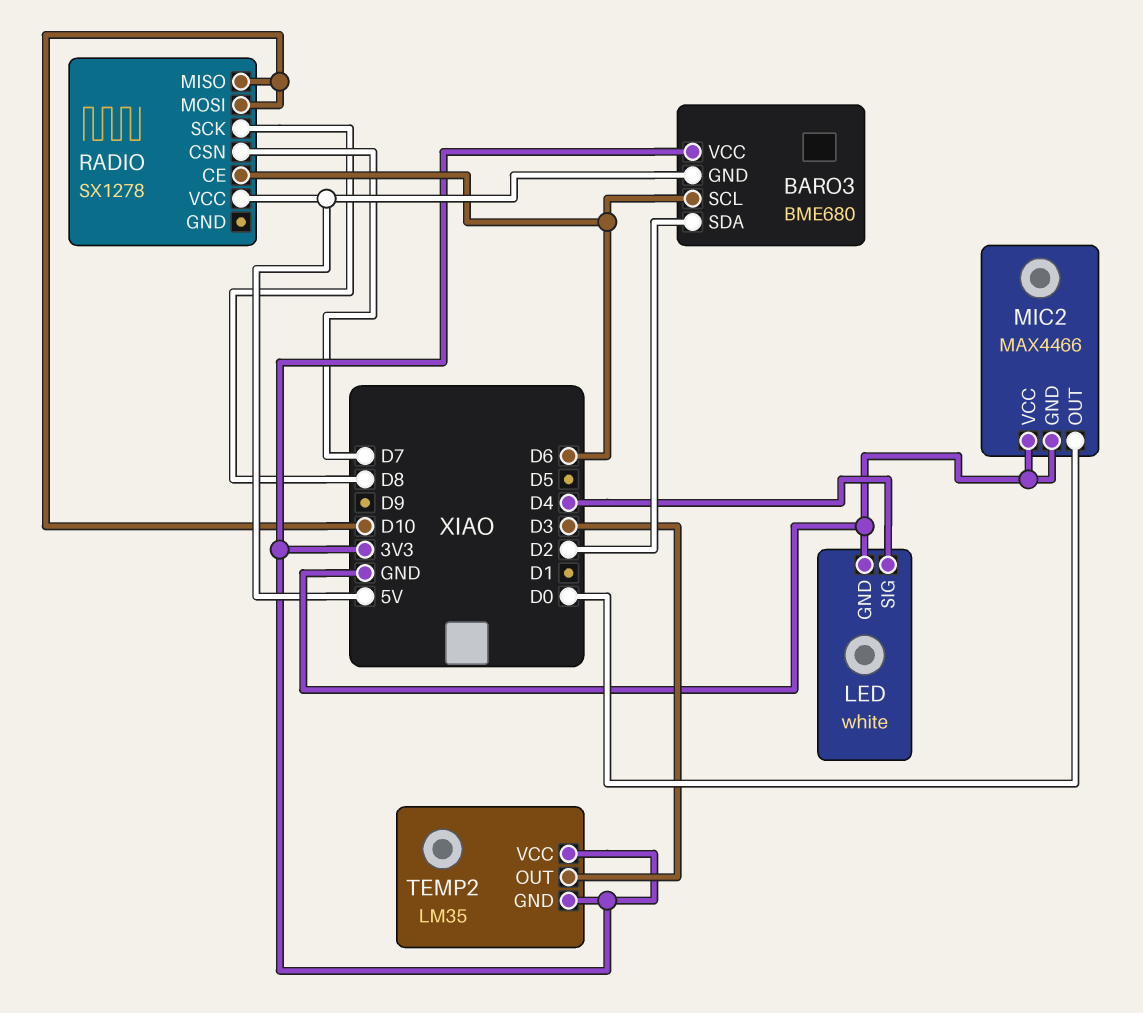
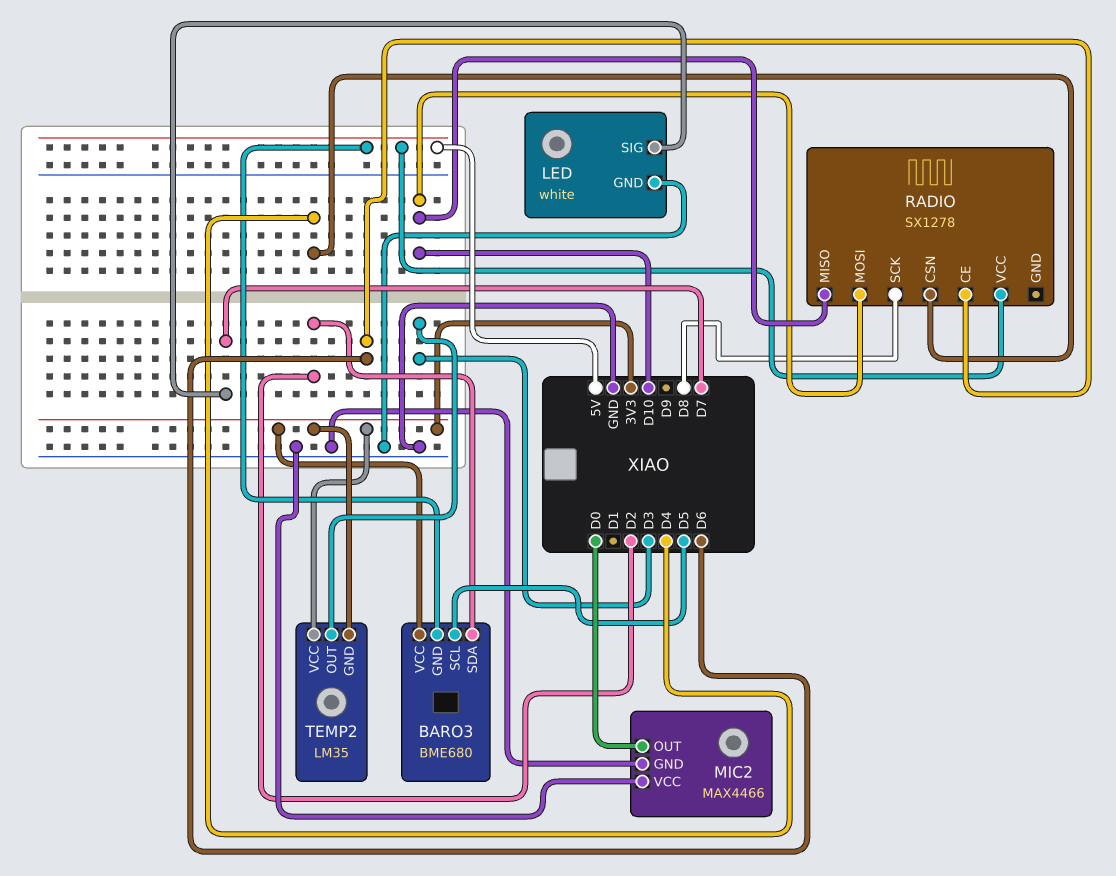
BARO3 pin SCL: D6 -> D5
LED pin SIG: D4 -> D7
RADIO pin CSN: D7 -> D4

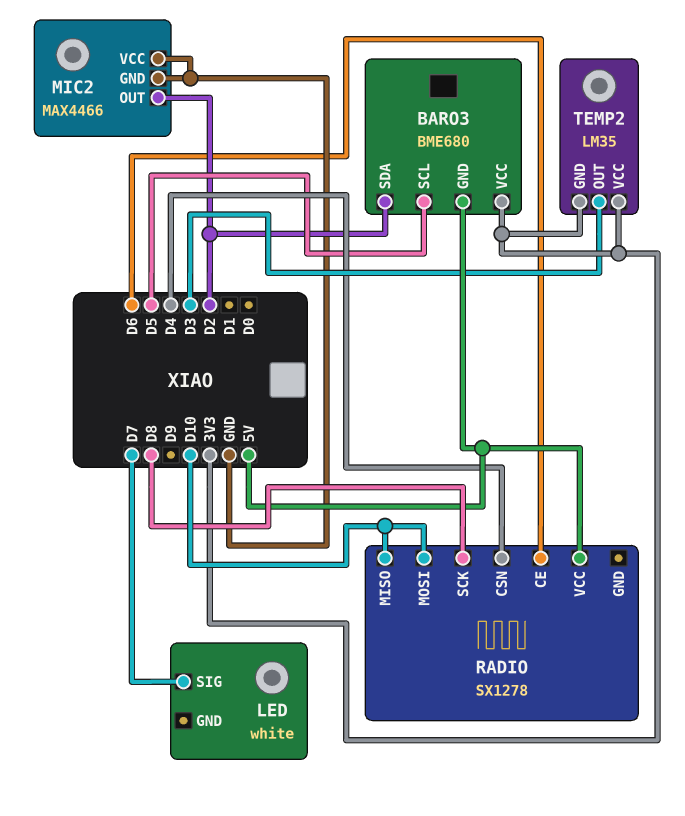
LED pin GND: GND -> none
MIC2 pin OUT: D0 -> D2

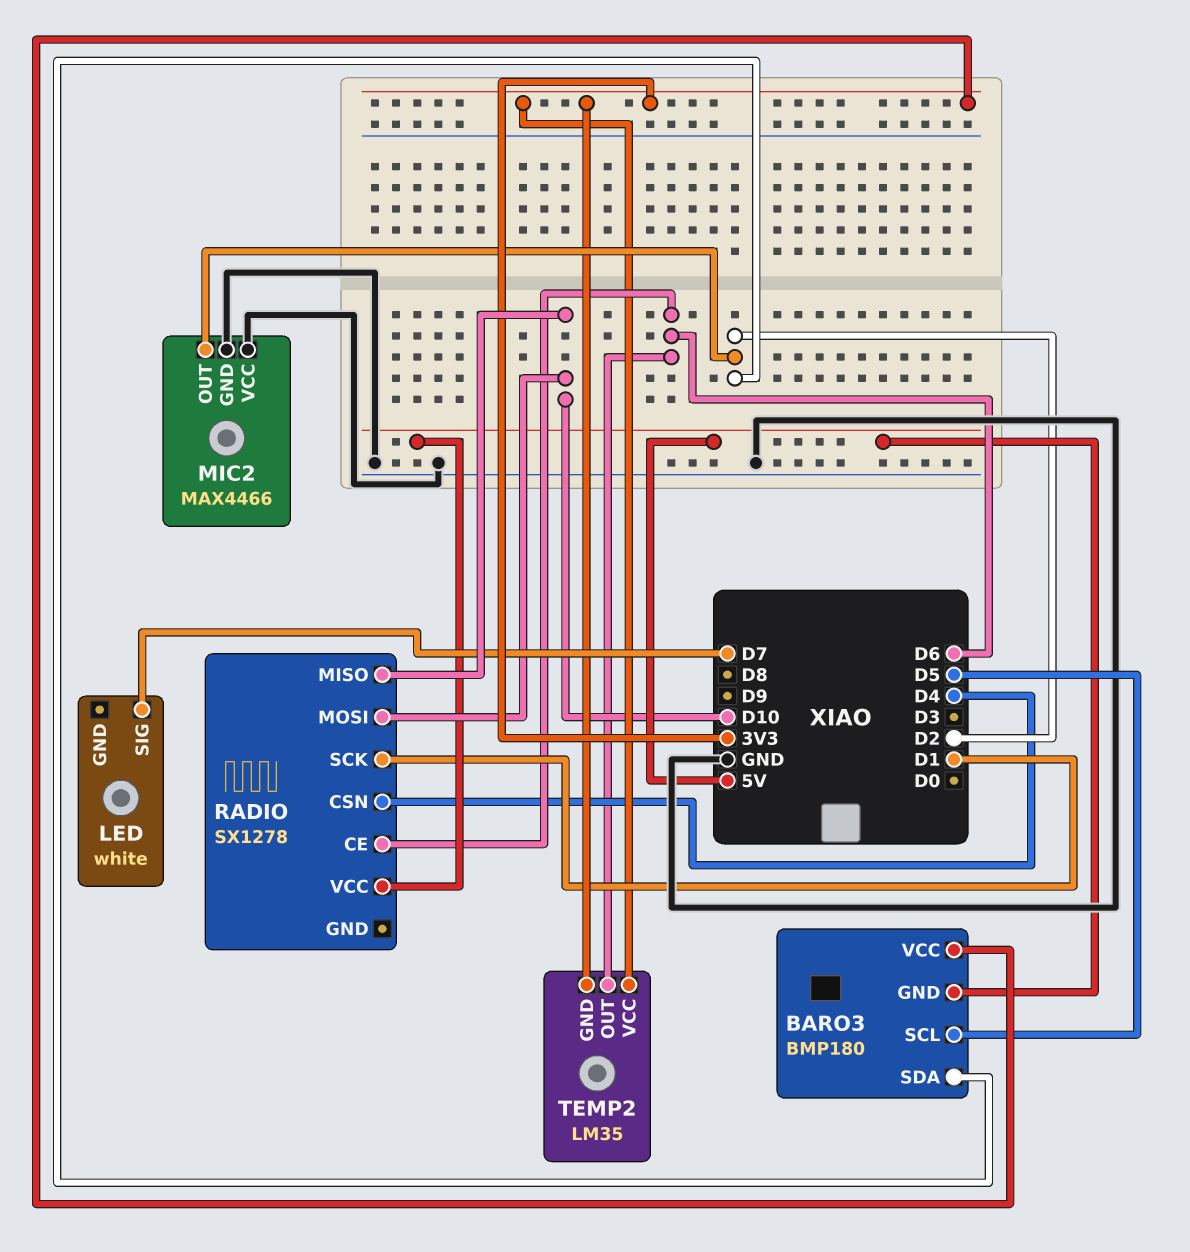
BARO3: BME680 -> BMP180
RADIO pin SCK: D8 -> D1
TEMP2 pin OUT: D3 -> D6

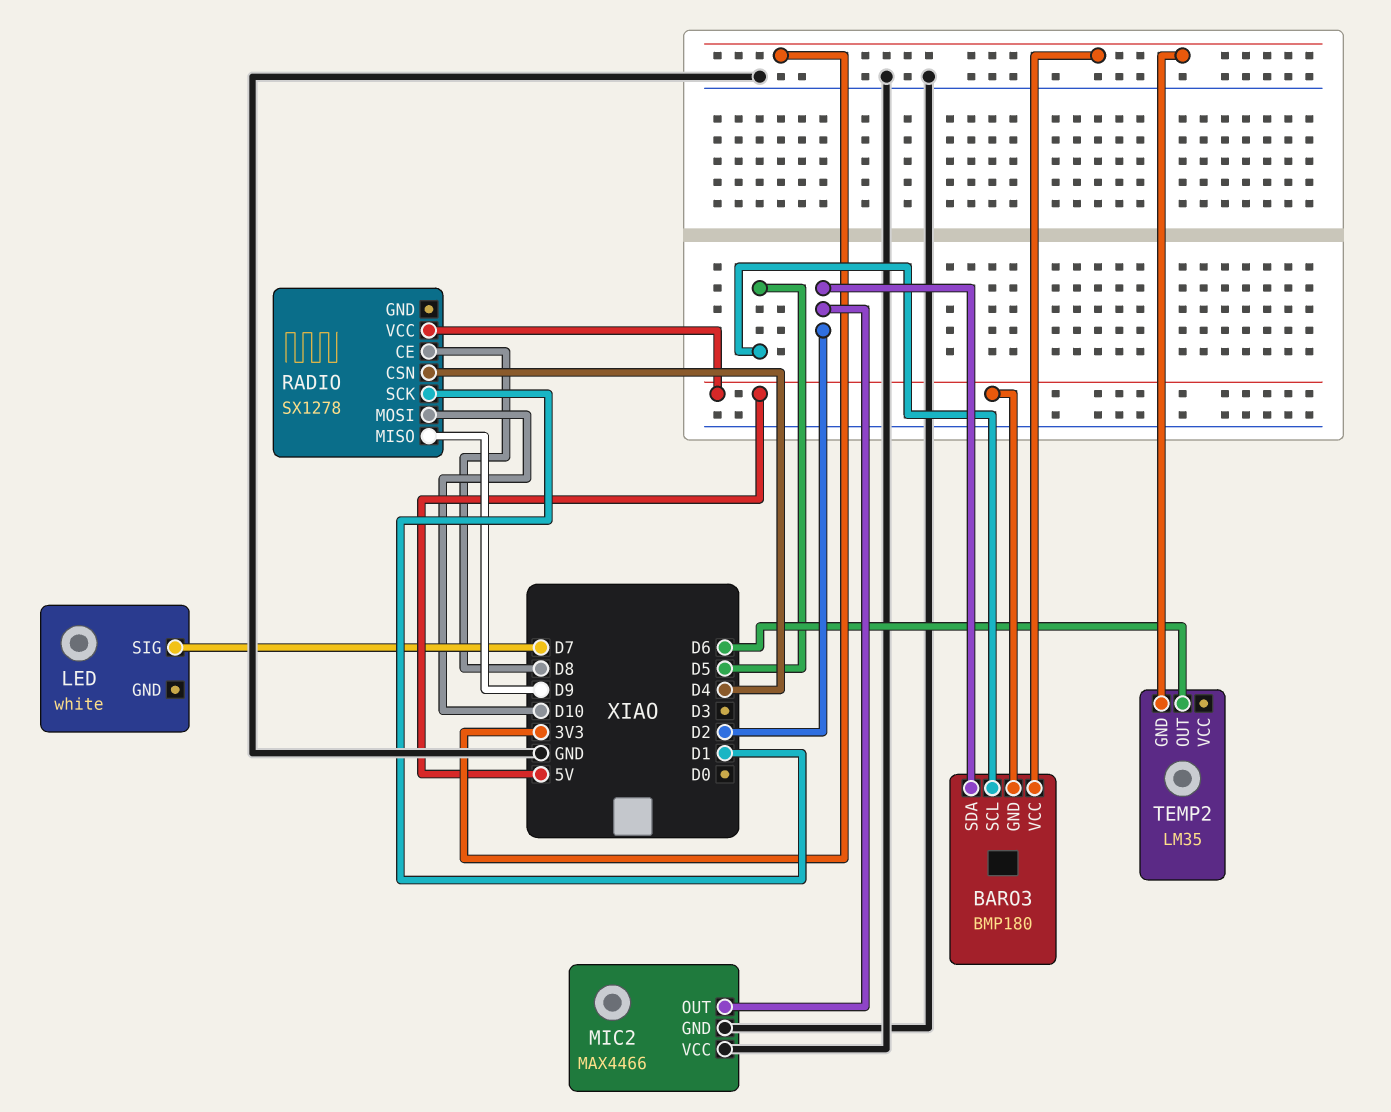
RADIO pin CE: D6 -> D8
RADIO pin MISO: D10 -> D9
TEMP2 pin VCC: 3V3 -> none

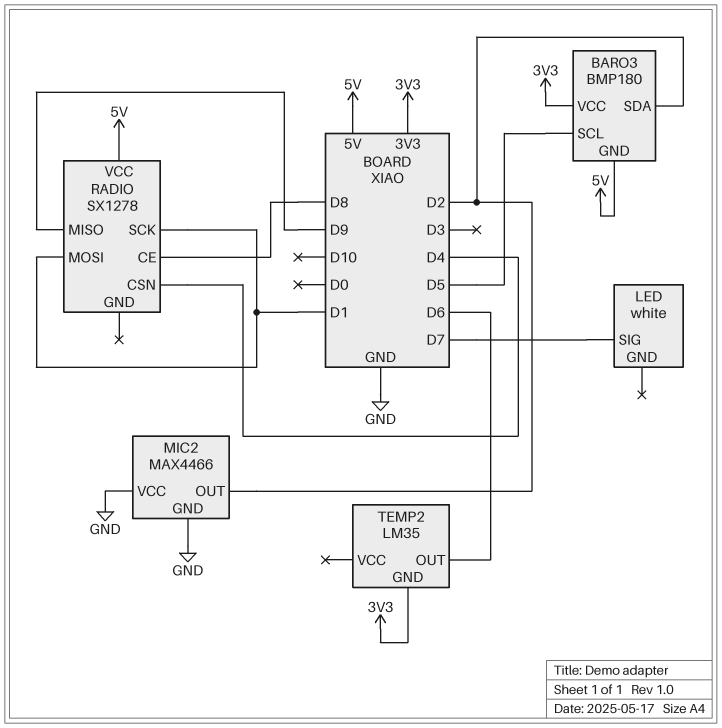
RADIO pin MOSI: D10 -> D1

